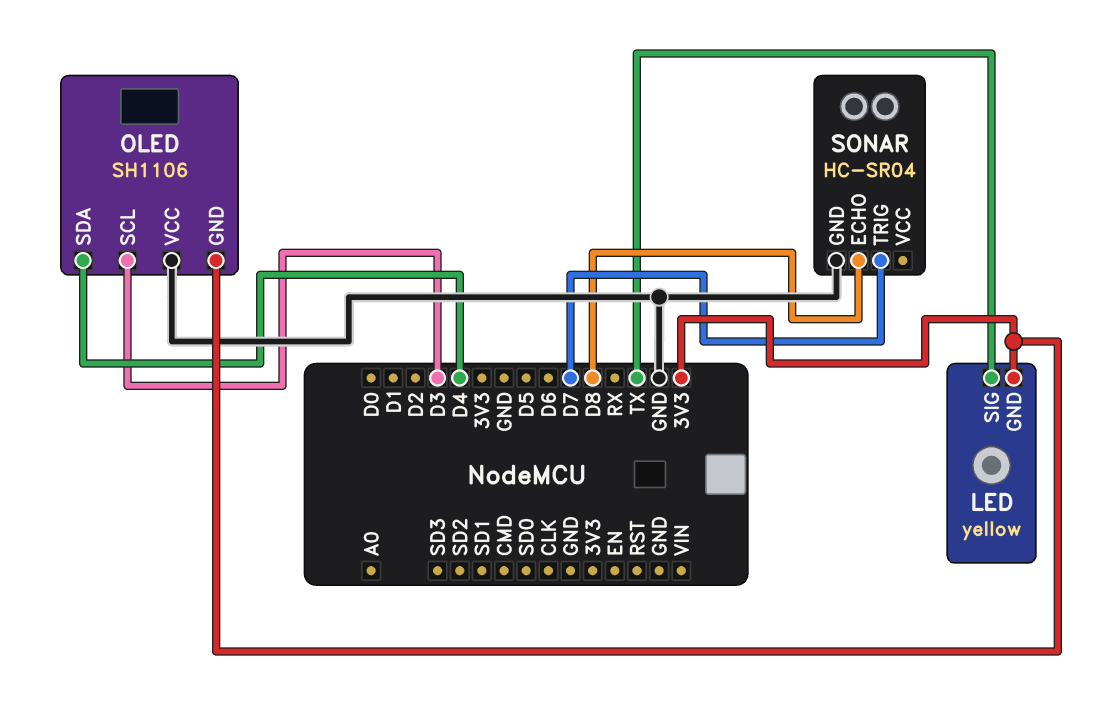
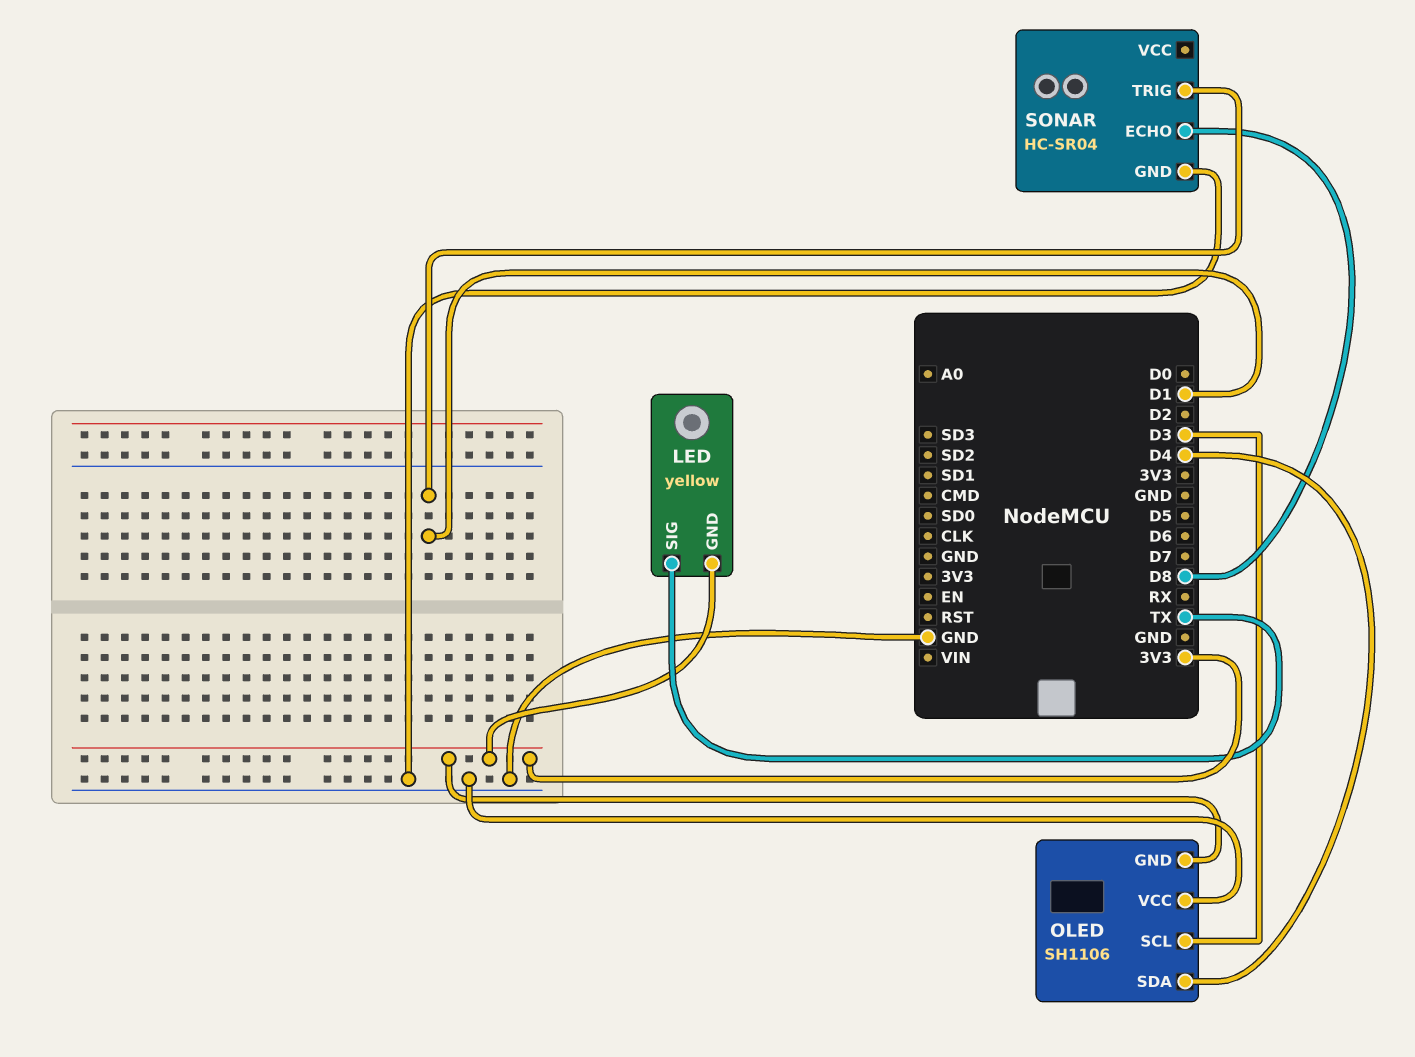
SONAR pin TRIG: D7 -> D1

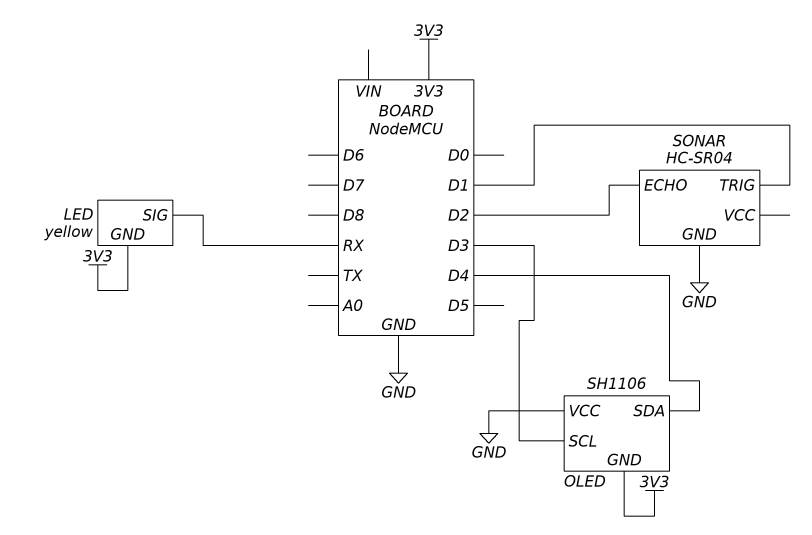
LED pin SIG: TX -> RX
SONAR pin ECHO: D8 -> D2

